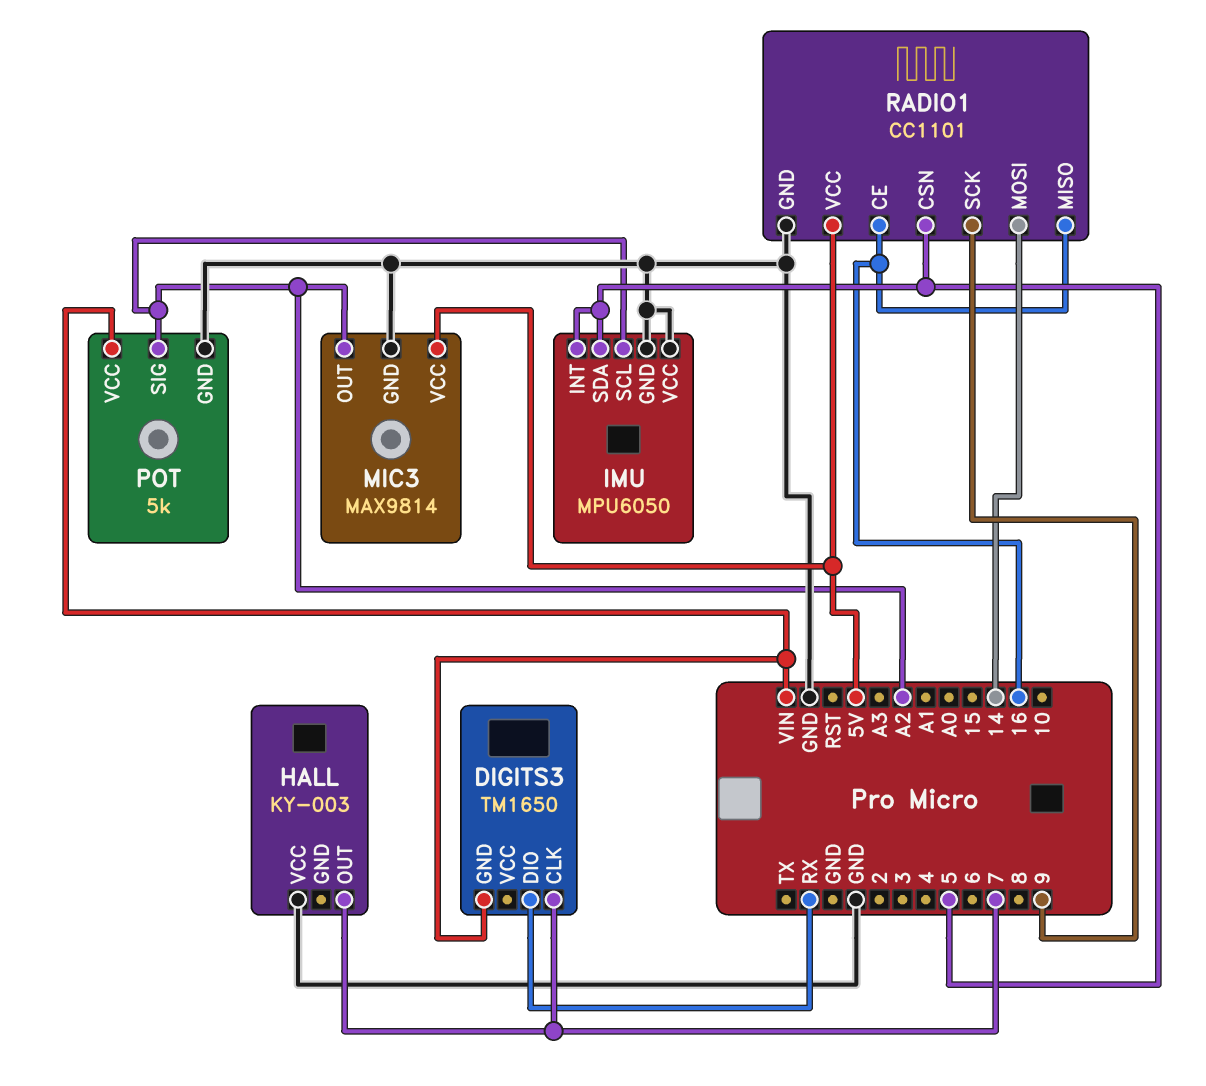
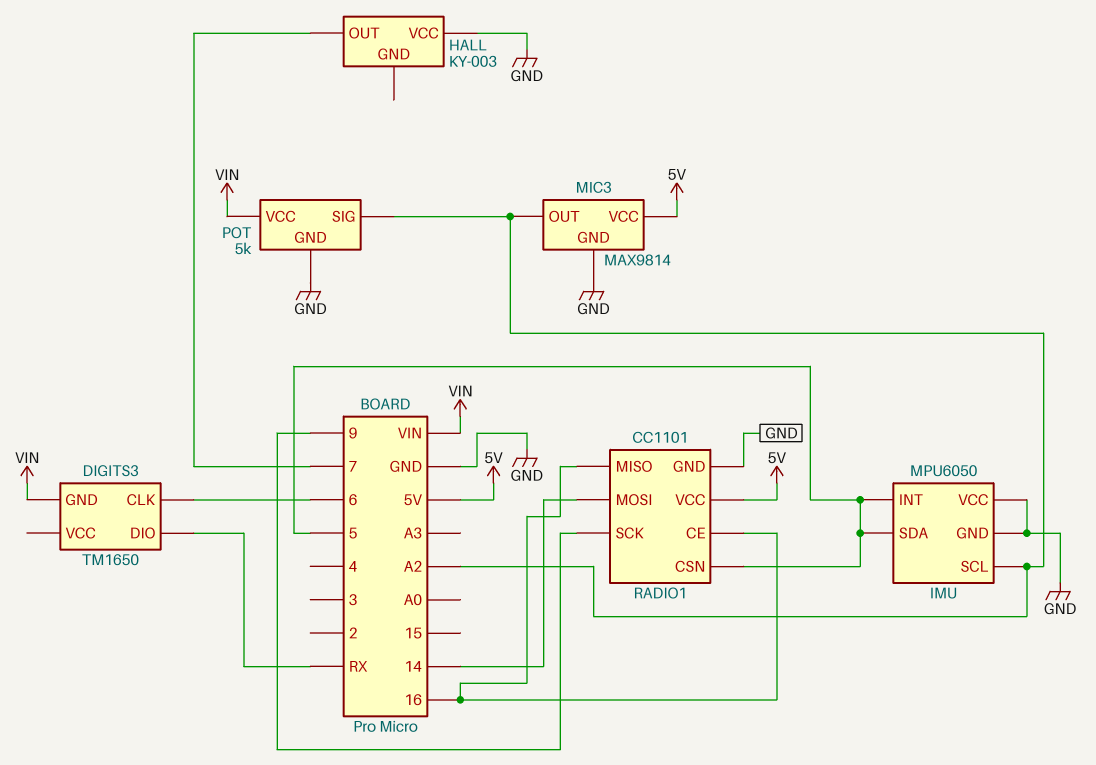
DIGITS3 pin CLK: 7 -> 6

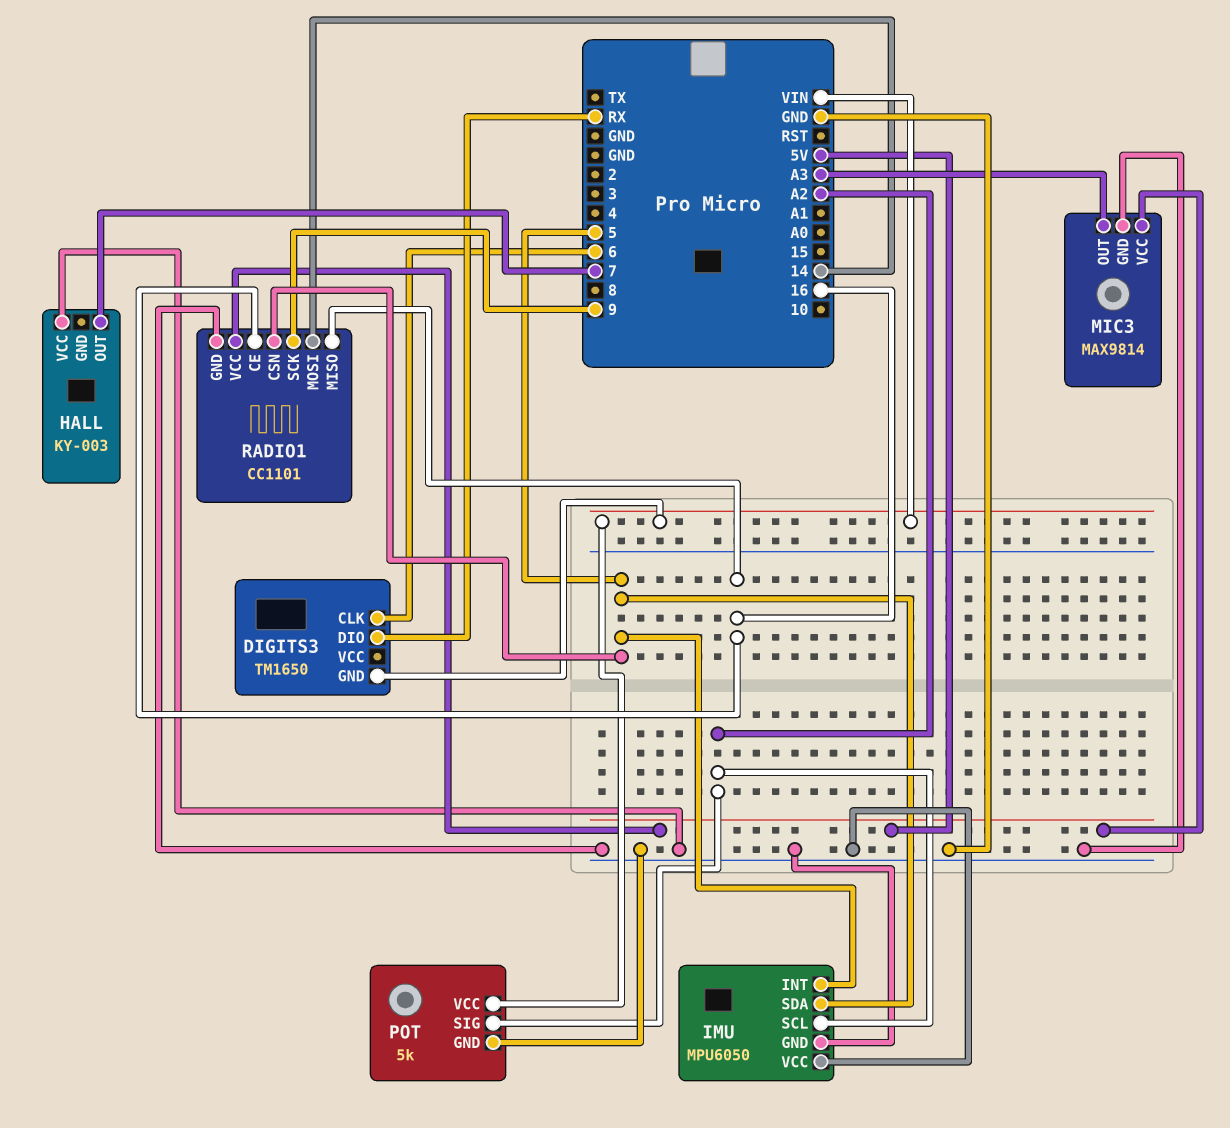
MIC3 pin OUT: A2 -> A3

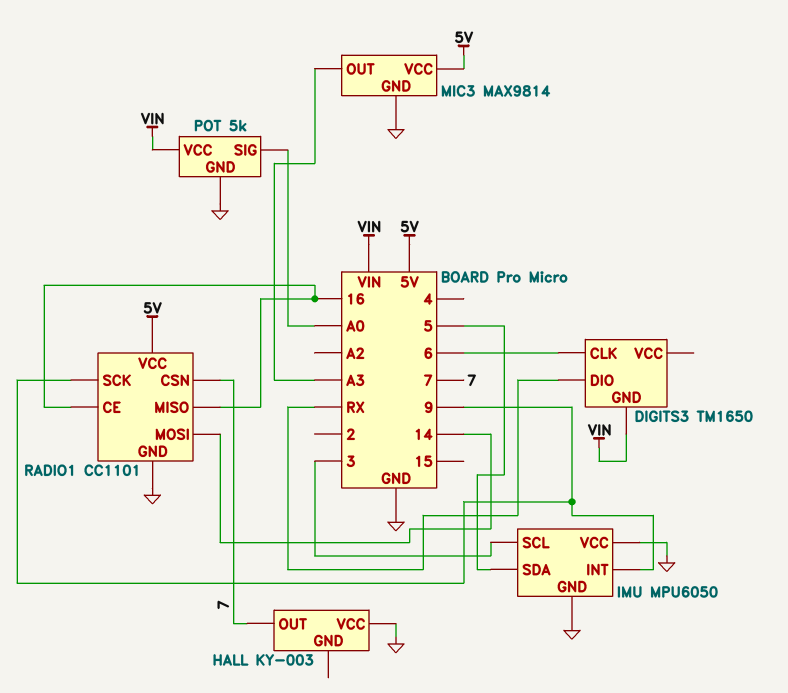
IMU pin INT: 5 -> 9
IMU pin SCL: A2 -> 3
POT pin SIG: A2 -> A0
RADIO1 pin CSN: 5 -> 7

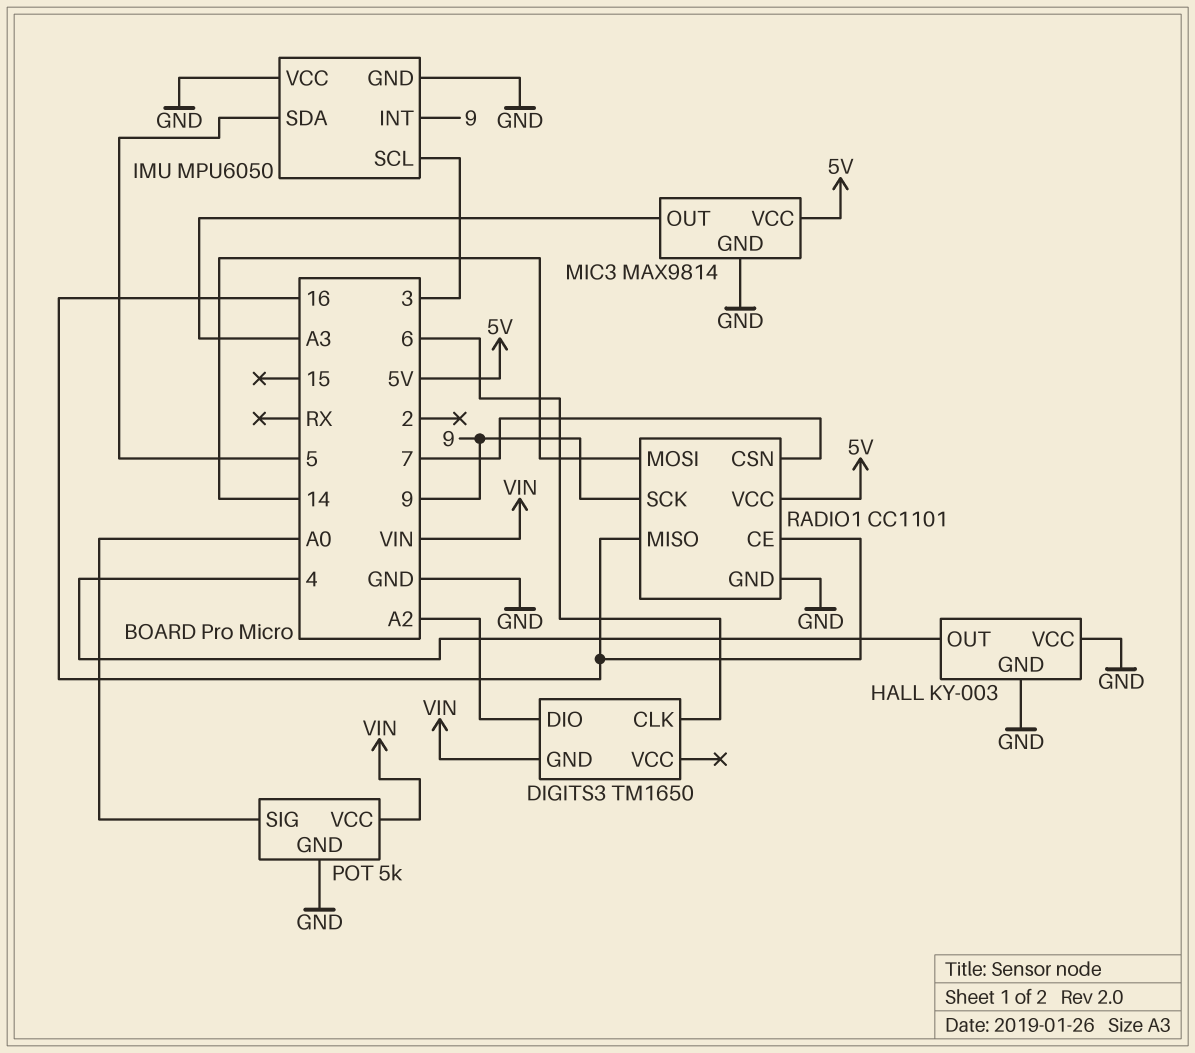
DIGITS3 pin DIO: RX -> A2
HALL pin GND: none -> GND
HALL pin OUT: 7 -> 4

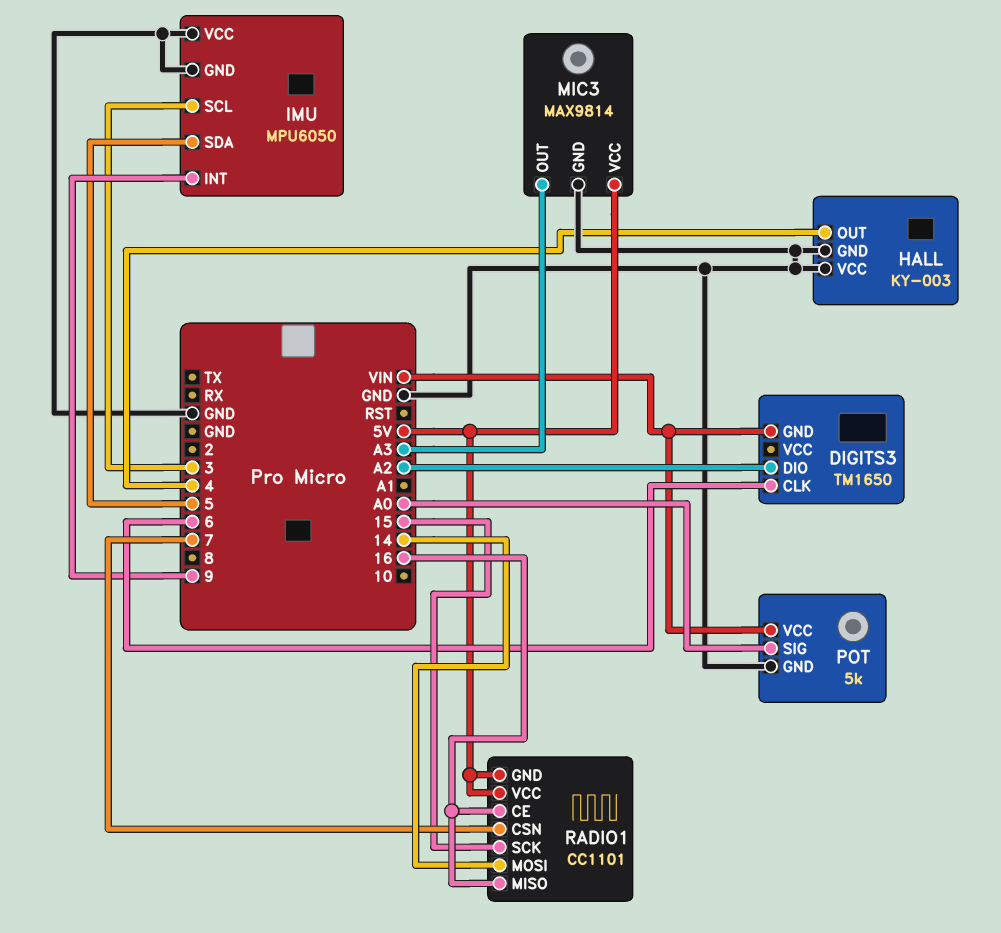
RADIO1 pin GND: GND -> 5V
RADIO1 pin SCK: 9 -> 15

